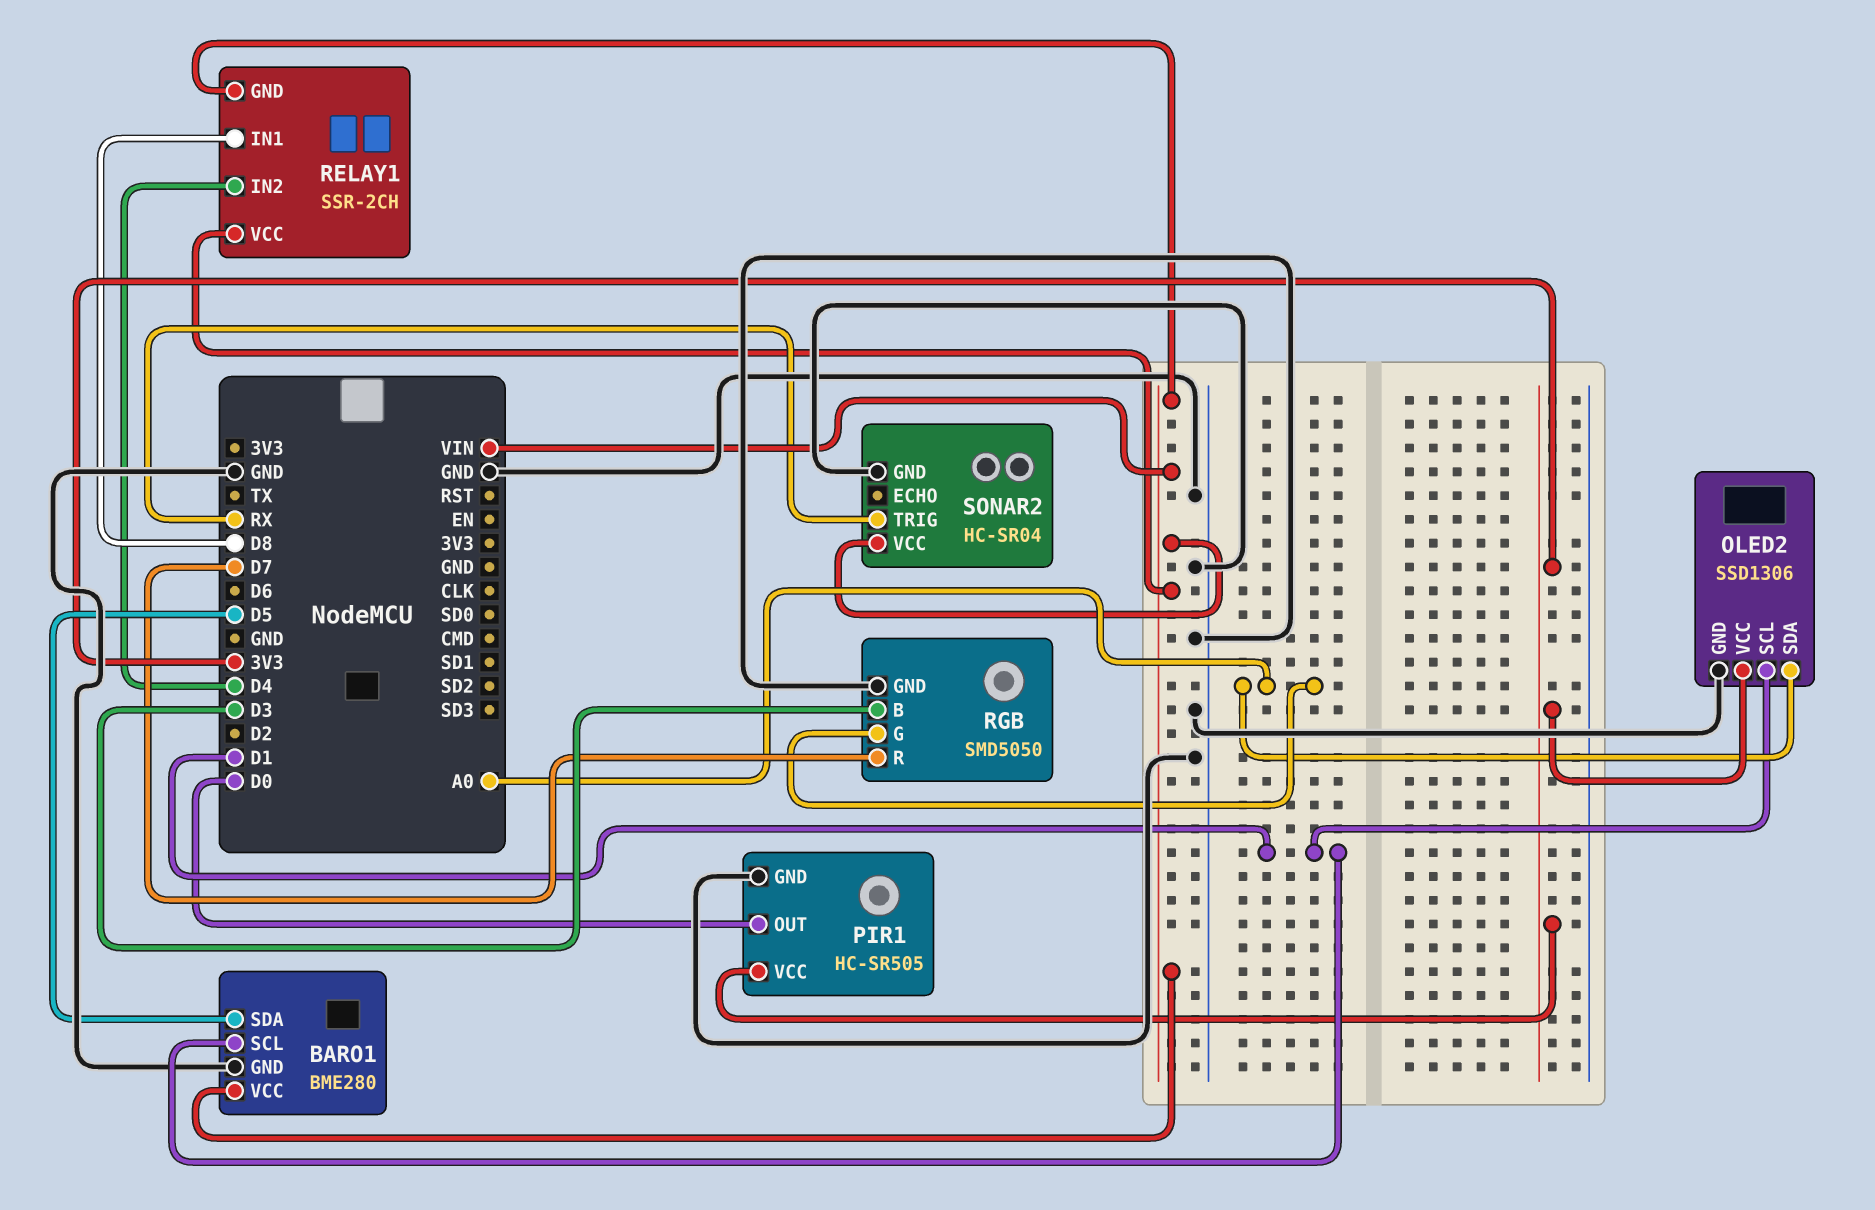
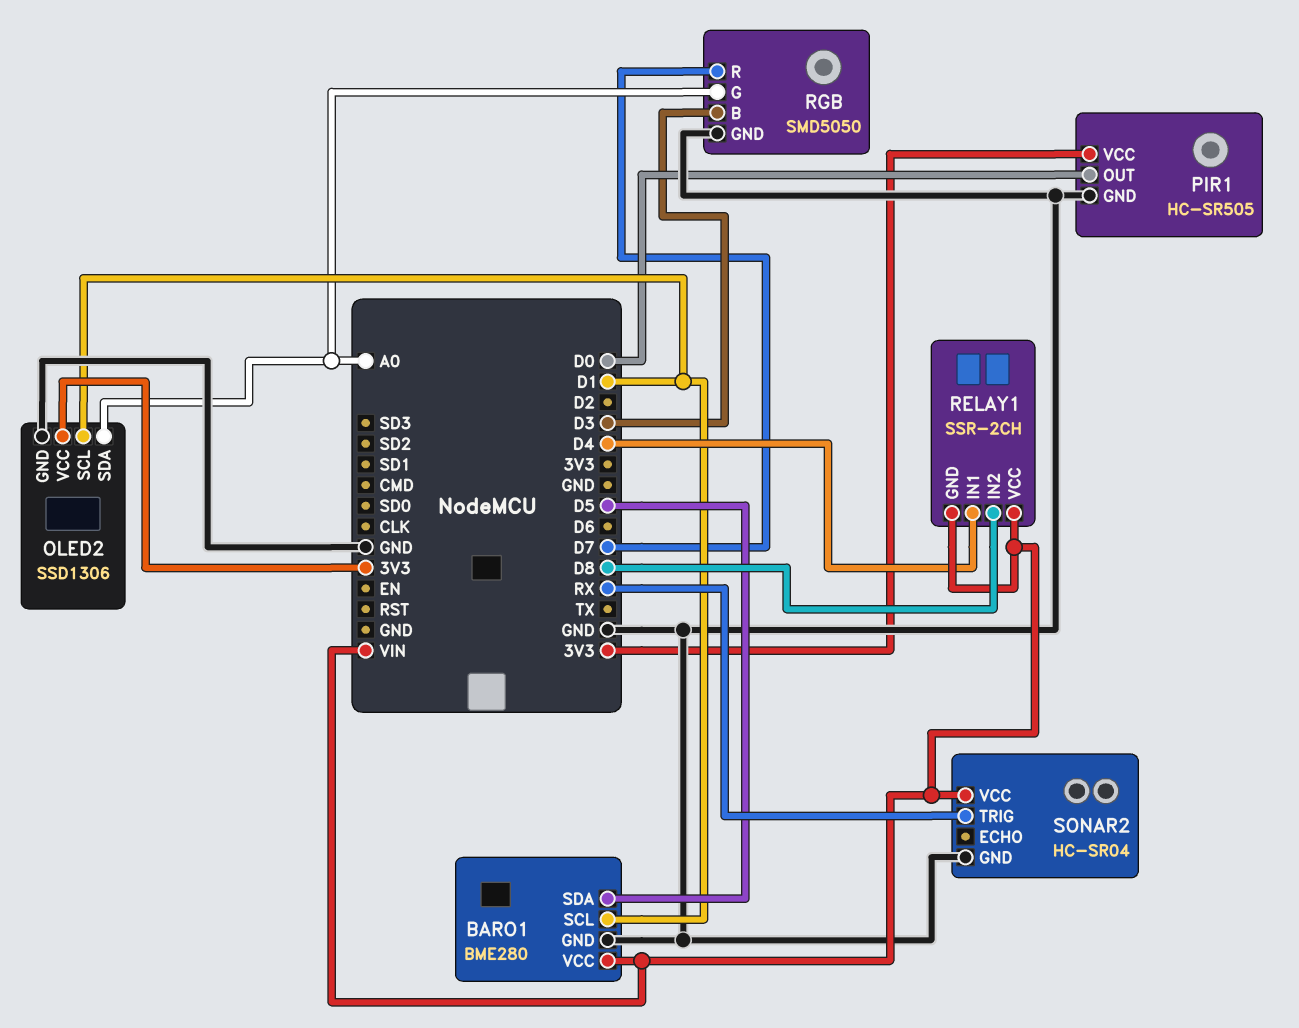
RELAY1 pin IN1: D8 -> D4
RELAY1 pin IN2: D4 -> D8

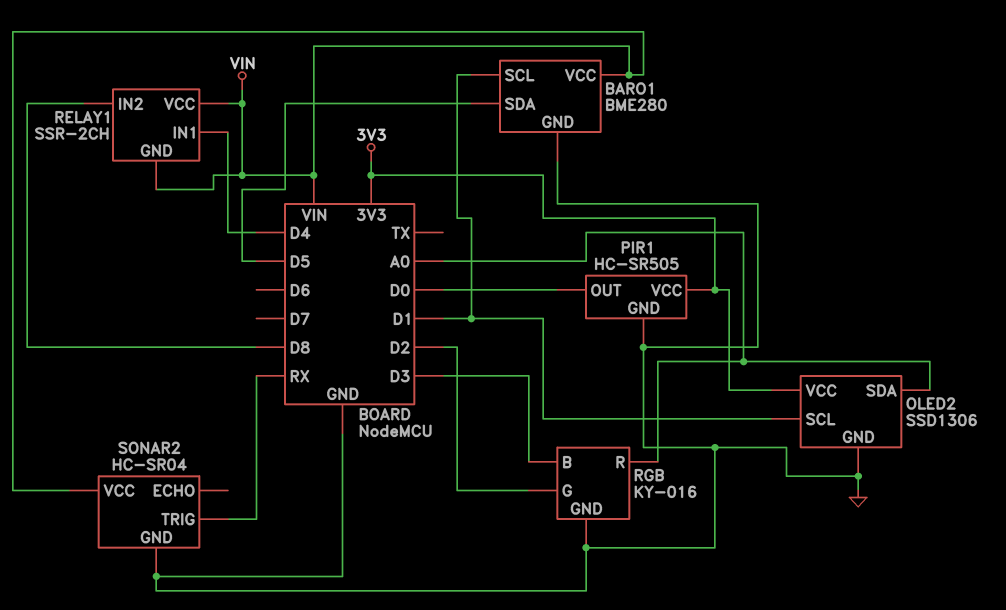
RGB: SMD5050 -> KY-016
RGB pin G: A0 -> D2
RGB pin R: D7 -> A0

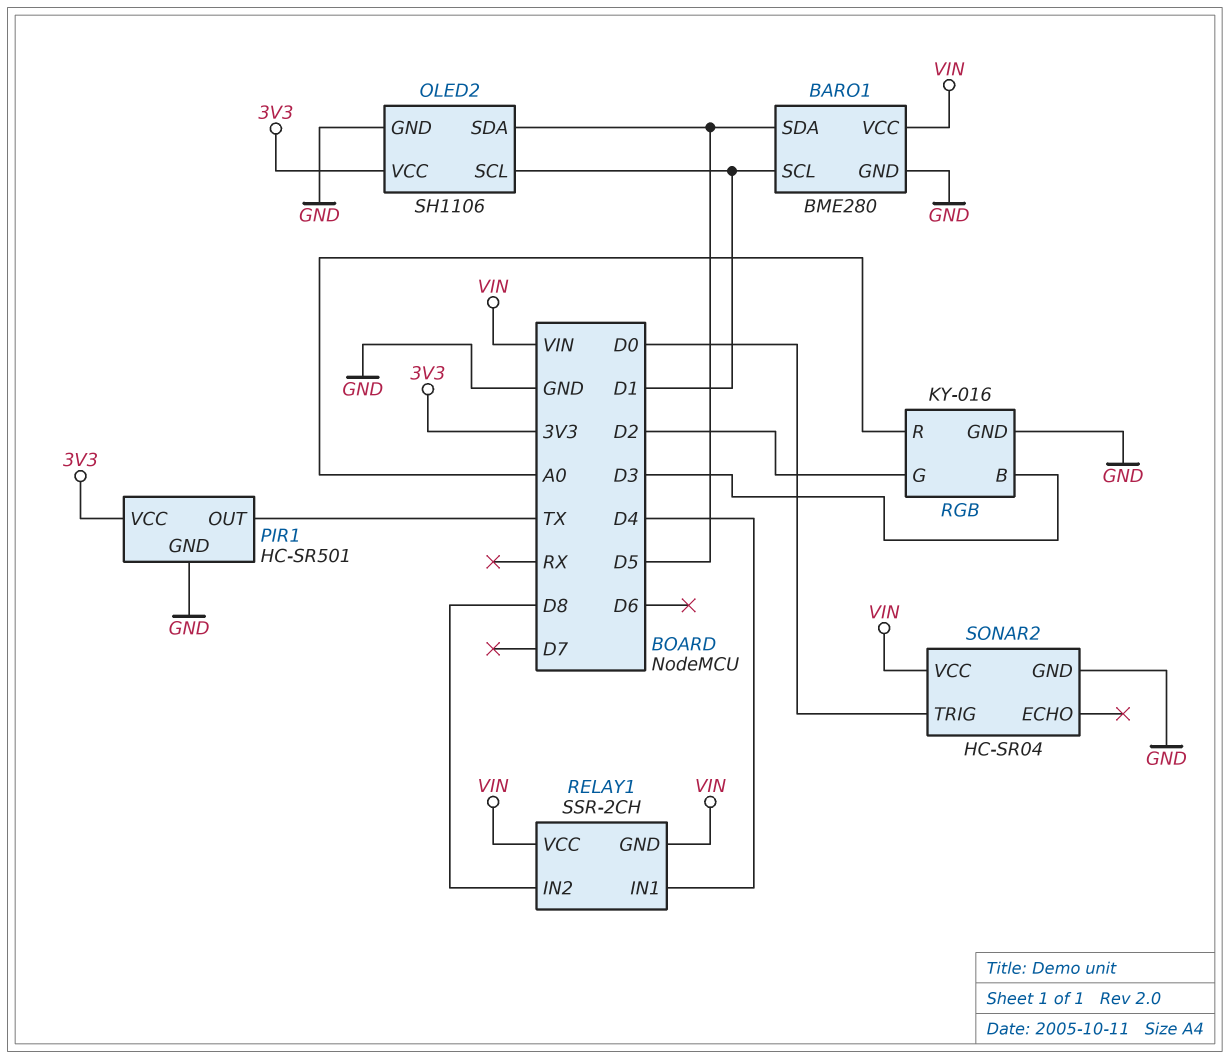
OLED2: SSD1306 -> SH1106
OLED2 pin SDA: A0 -> D5
PIR1: HC-SR505 -> HC-SR501
PIR1 pin OUT: D0 -> TX
SONAR2 pin TRIG: RX -> D0

